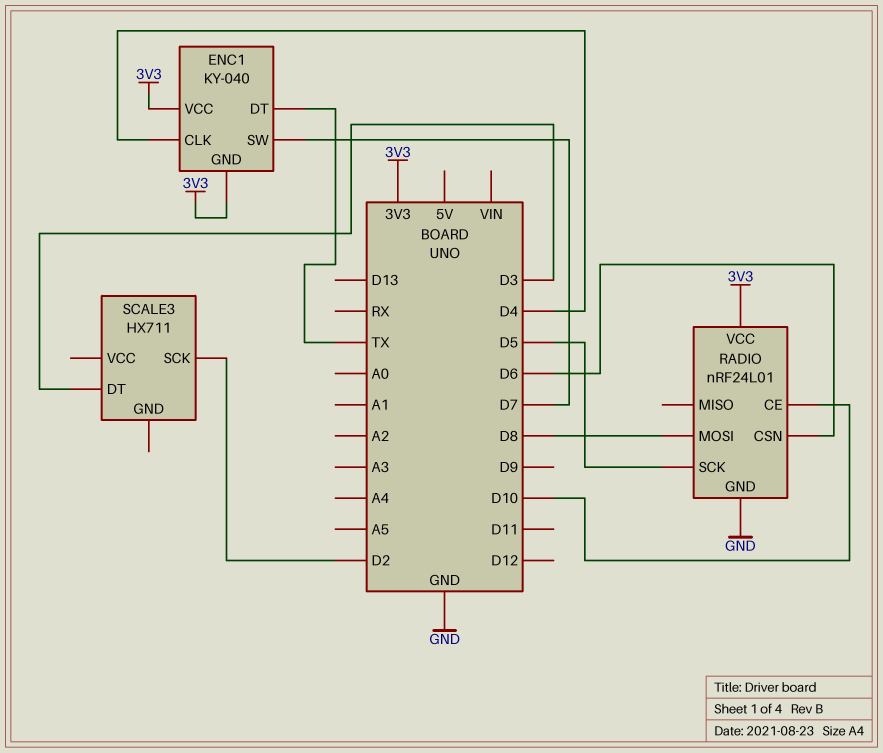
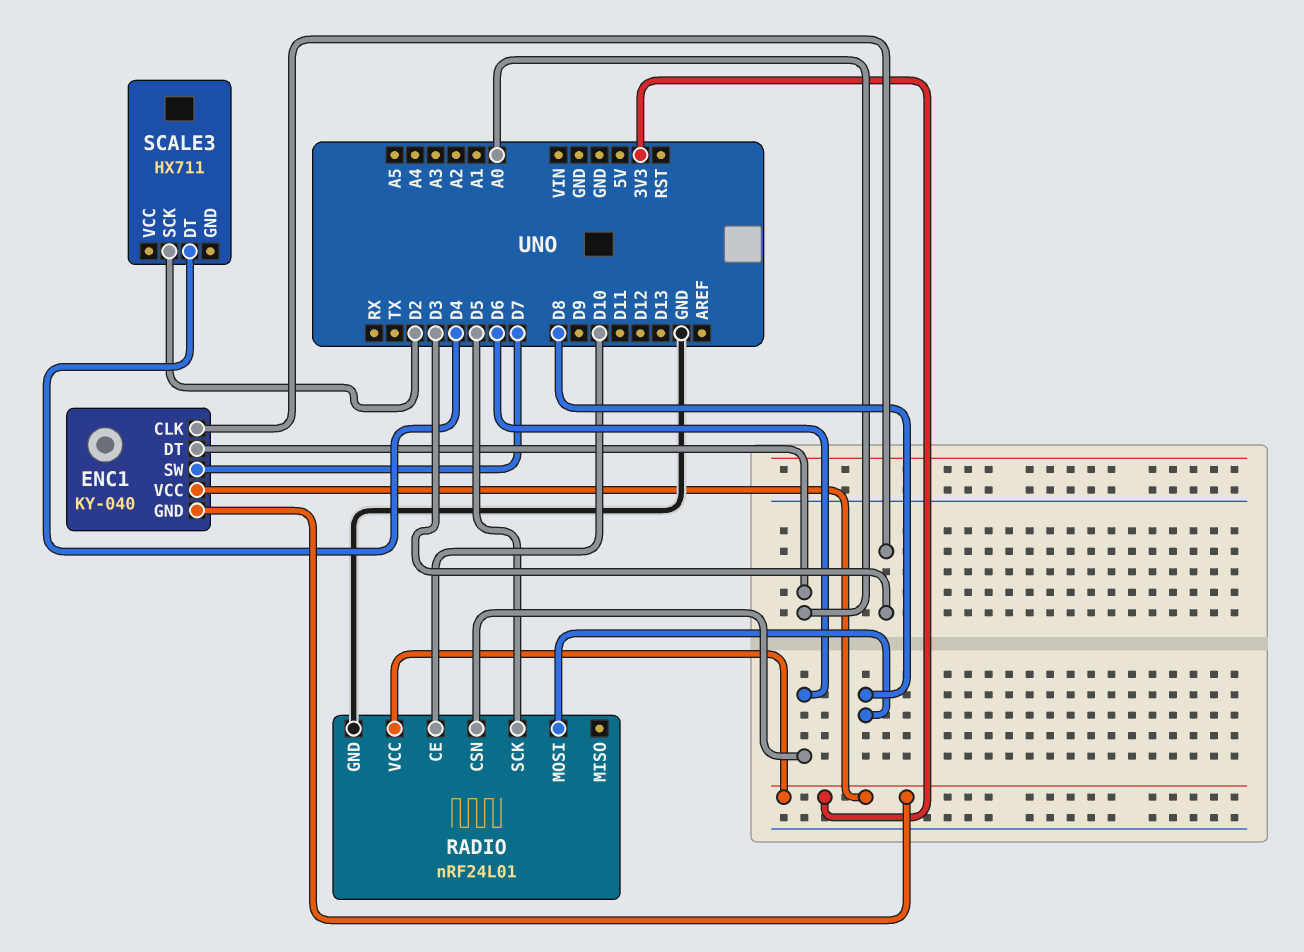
ENC1 pin CLK: D4 -> D3
ENC1 pin DT: TX -> A0
SCALE3 pin DT: D3 -> D4

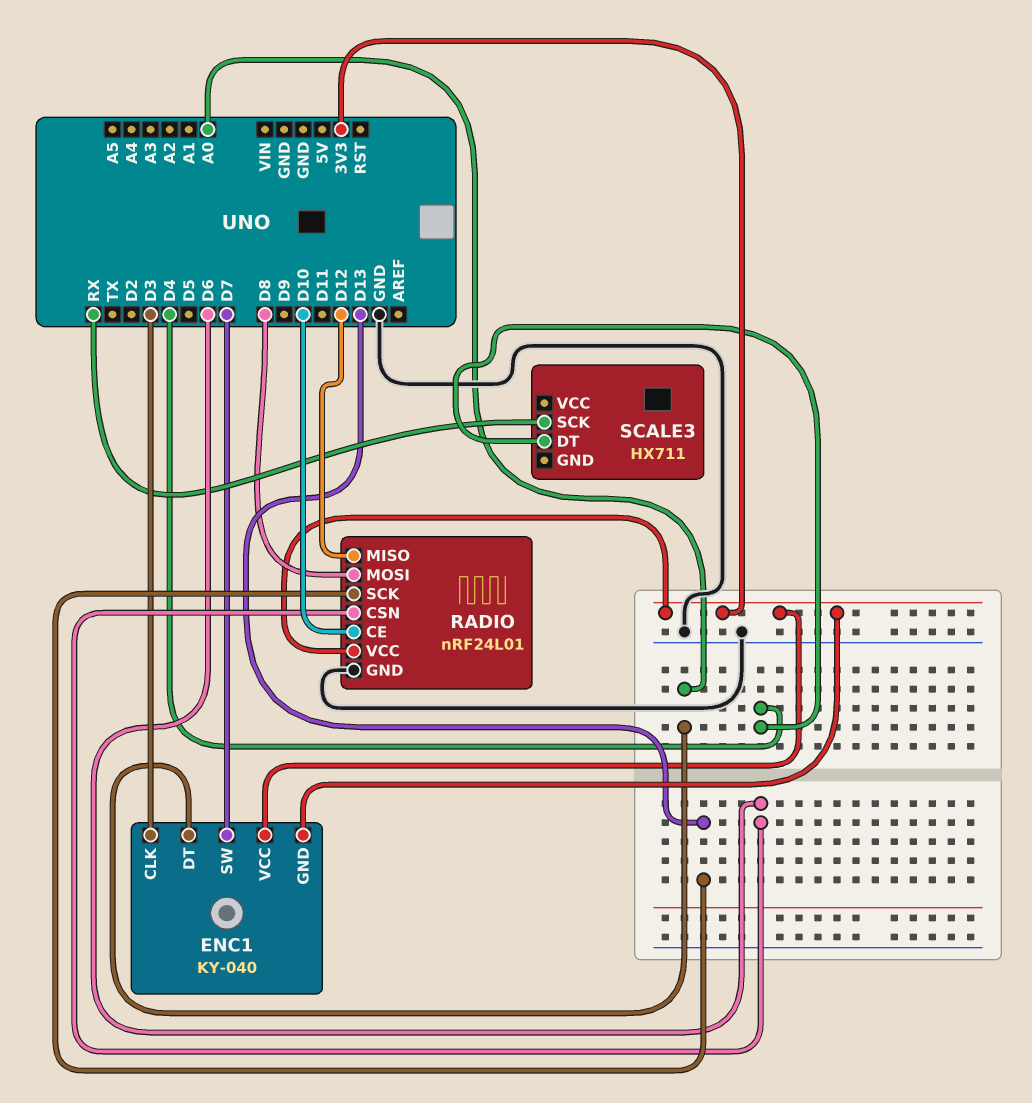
RADIO pin MISO: none -> D12
RADIO pin SCK: D5 -> D13
SCALE3 pin SCK: D2 -> RX

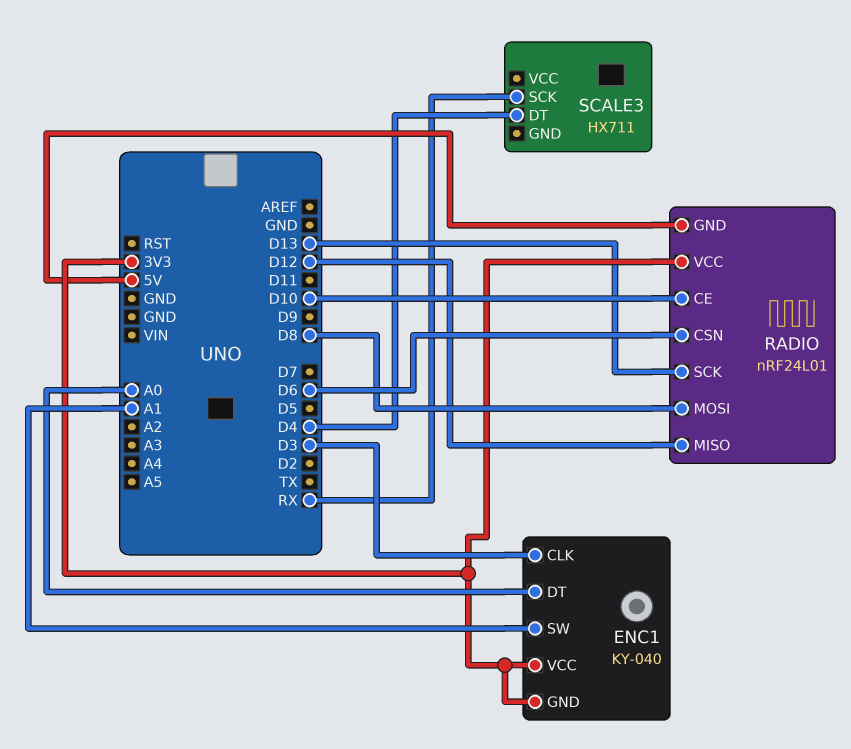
ENC1 pin SW: D7 -> A1
RADIO pin GND: GND -> 5V

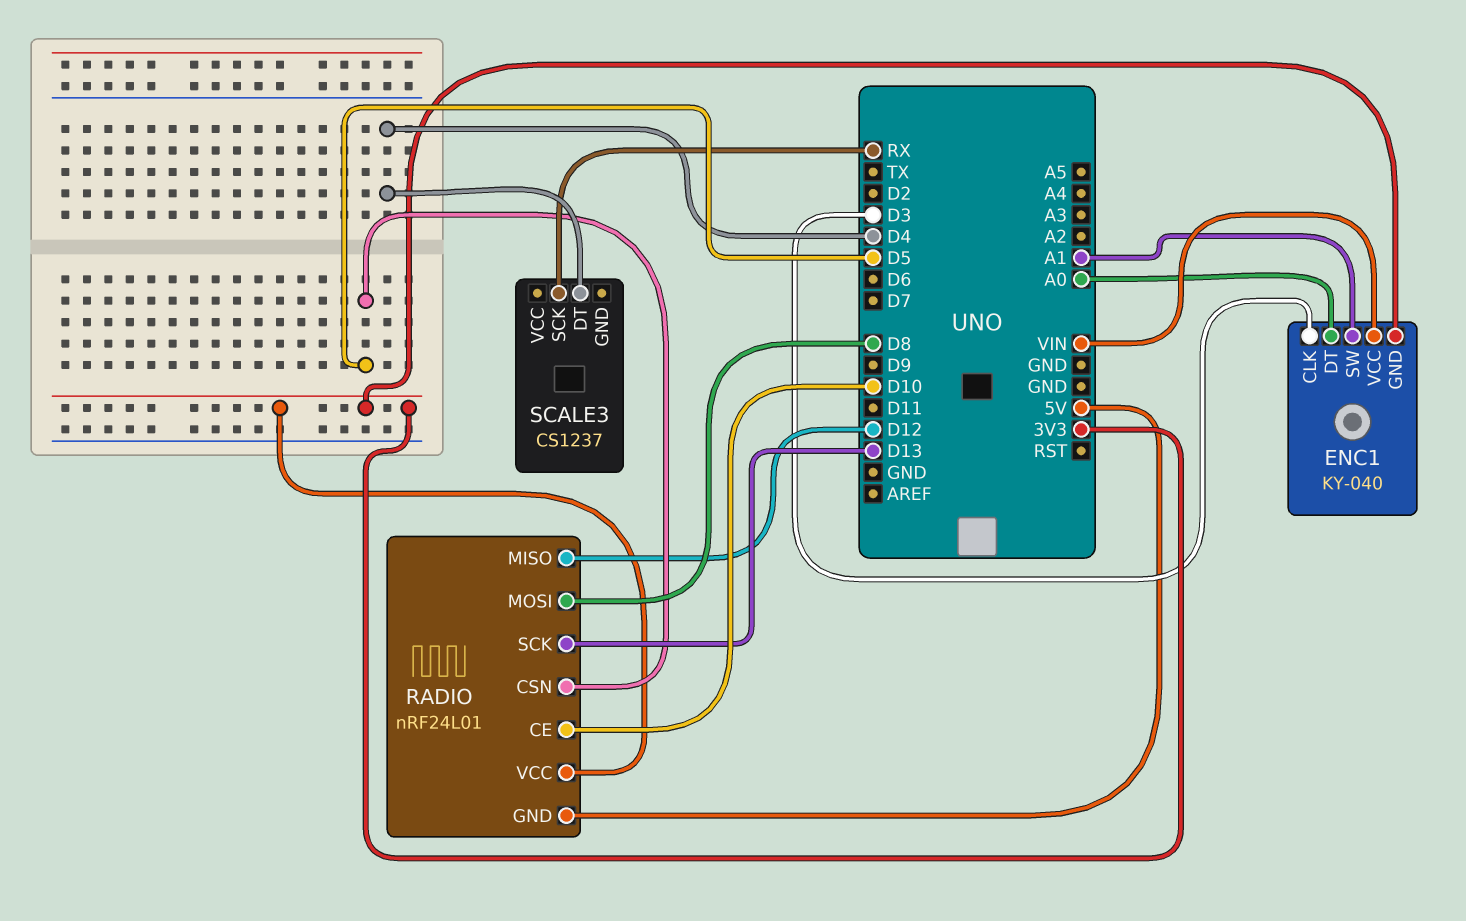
ENC1 pin VCC: 3V3 -> VIN
RADIO pin CSN: D6 -> D5
SCALE3: HX711 -> CS1237

